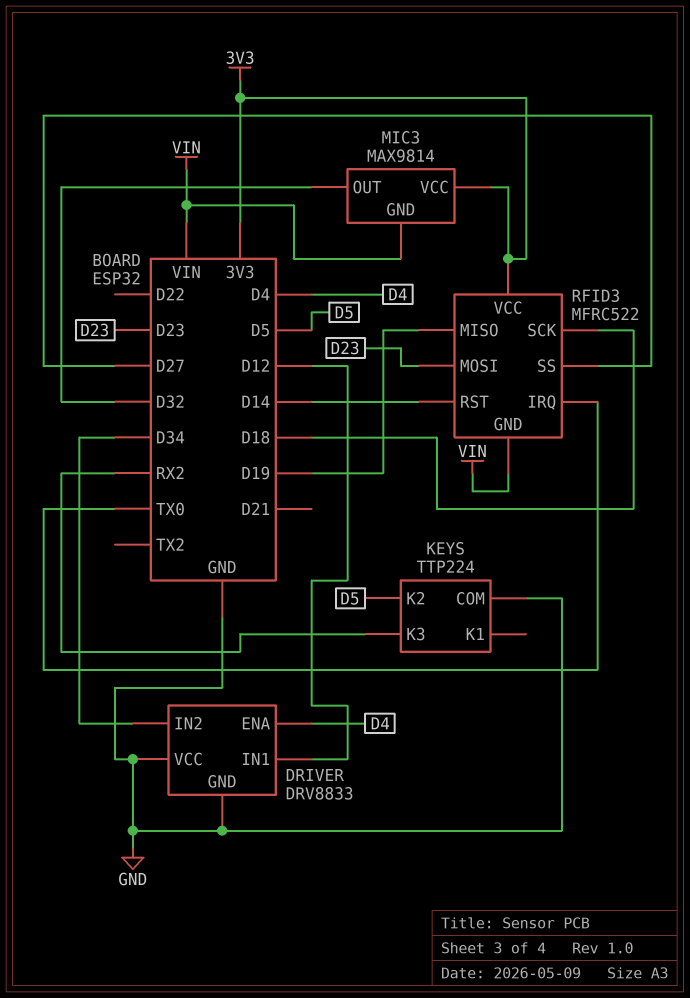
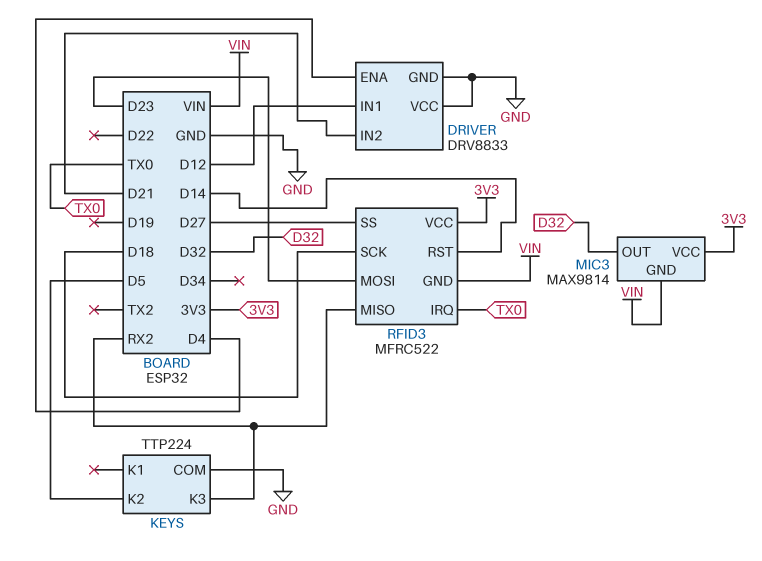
DRIVER pin IN2: D34 -> D21
RFID3 pin MISO: D19 -> RX2

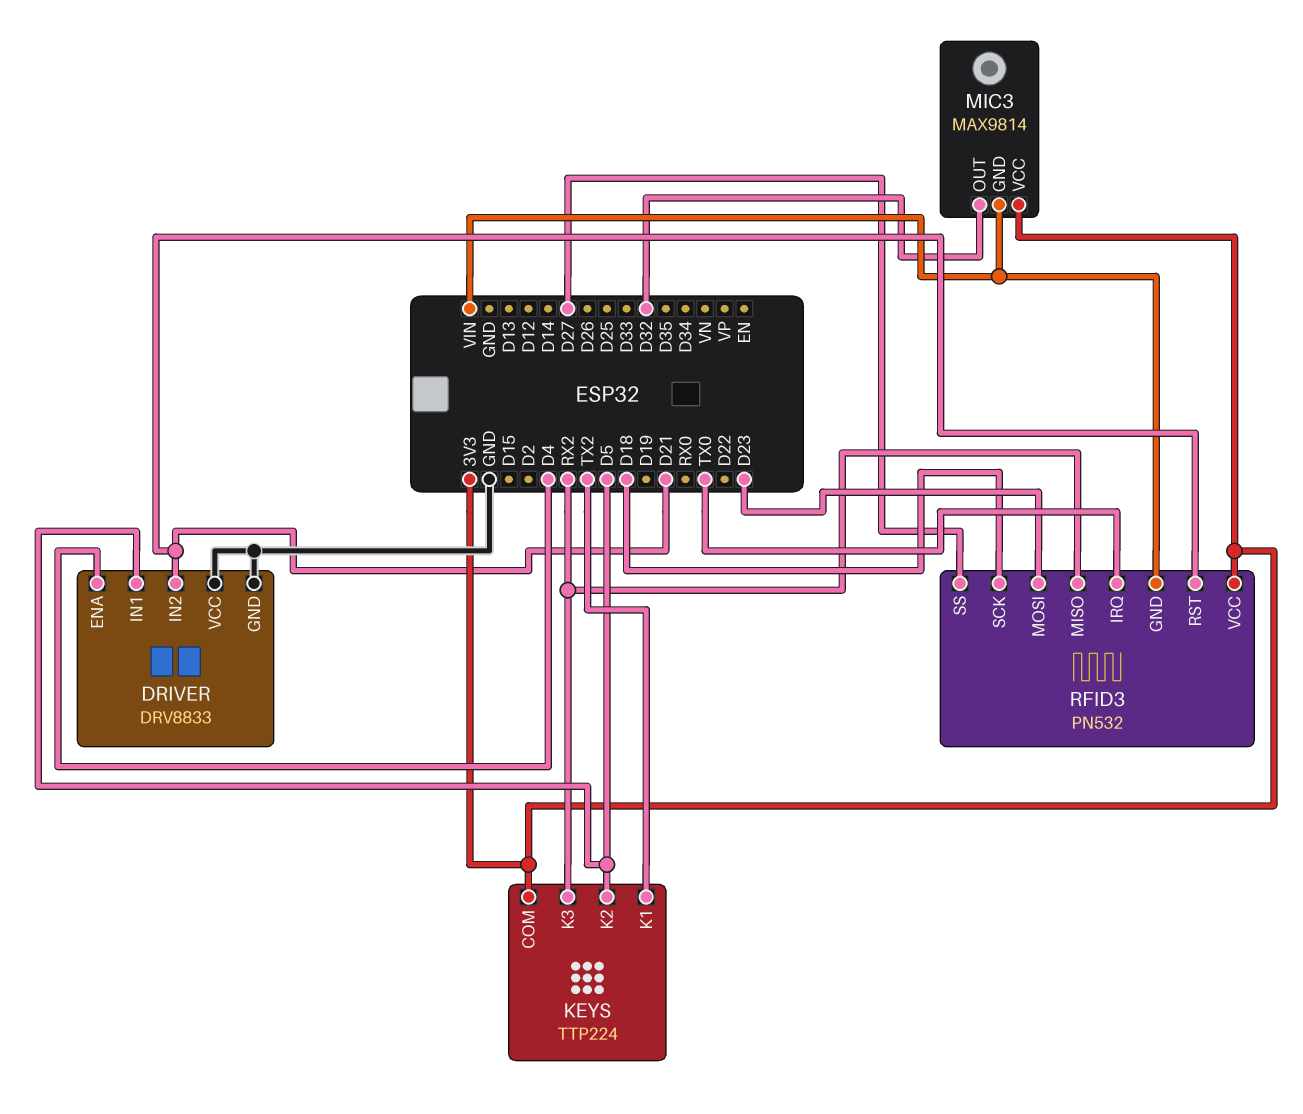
DRIVER pin IN1: D12 -> D5
KEYS pin COM: GND -> 3V3
KEYS pin K1: none -> TX2
RFID3: MFRC522 -> PN532
RFID3 pin RST: D14 -> D21

